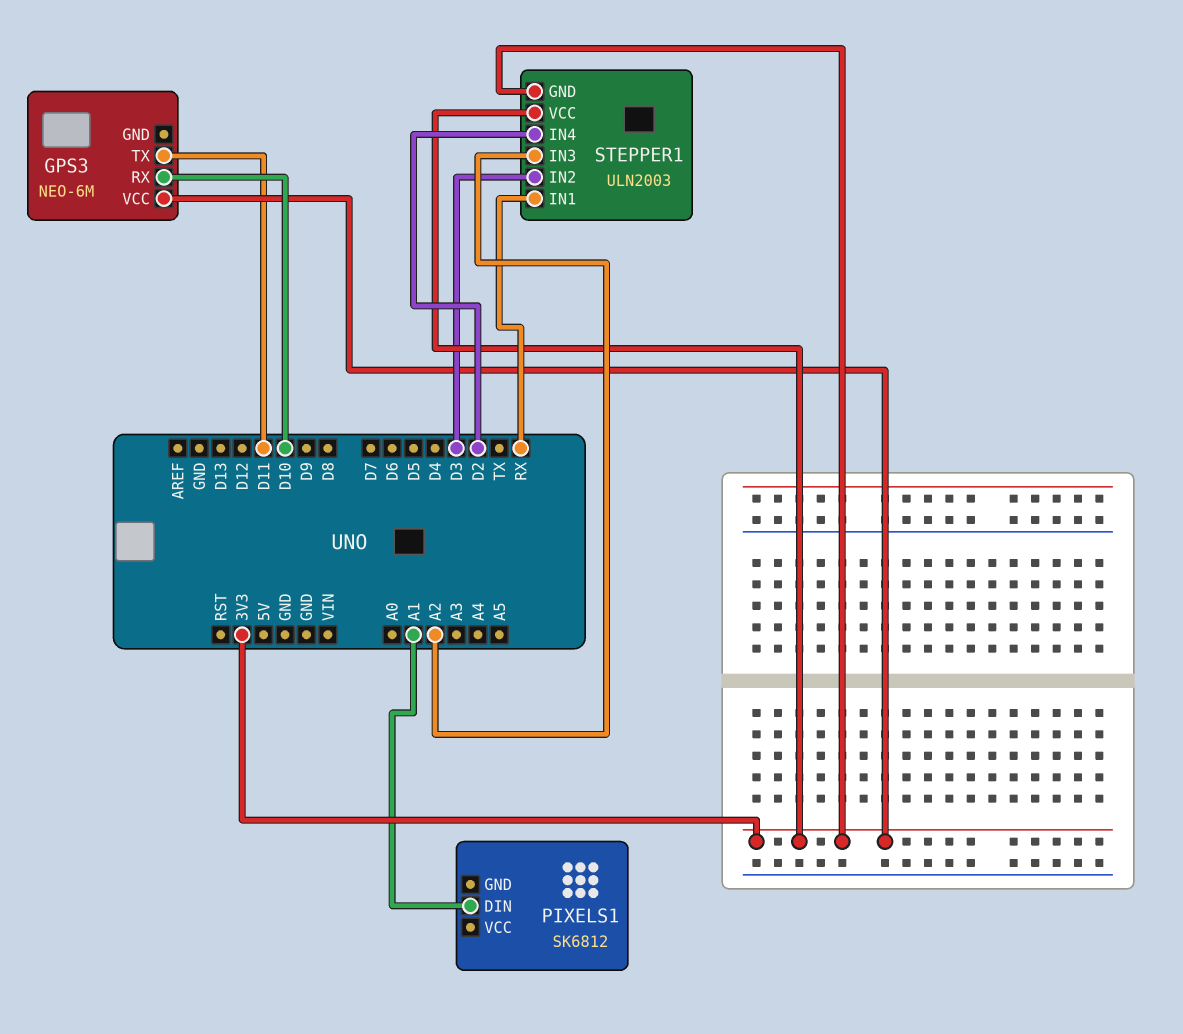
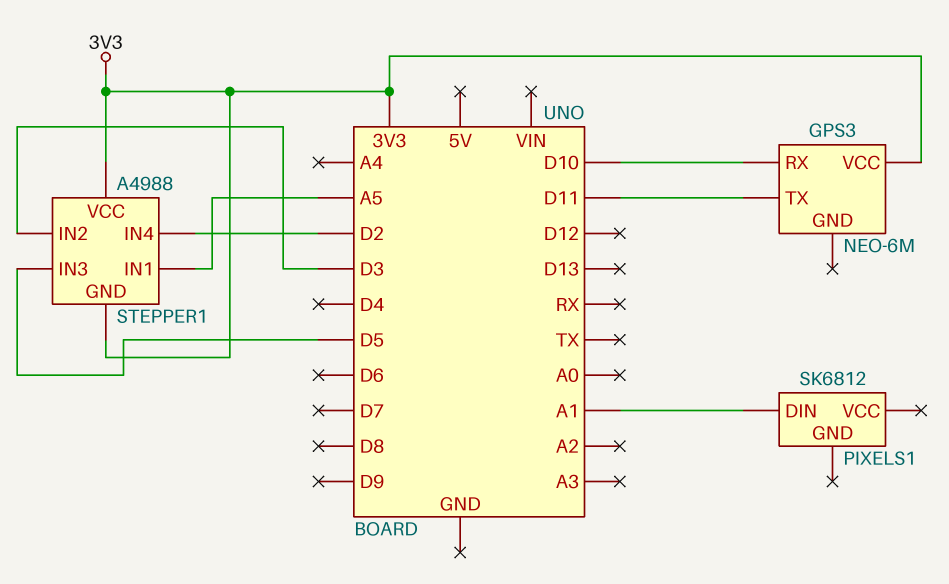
STEPPER1: ULN2003 -> A4988
STEPPER1 pin IN1: RX -> A5
STEPPER1 pin IN3: A2 -> D5

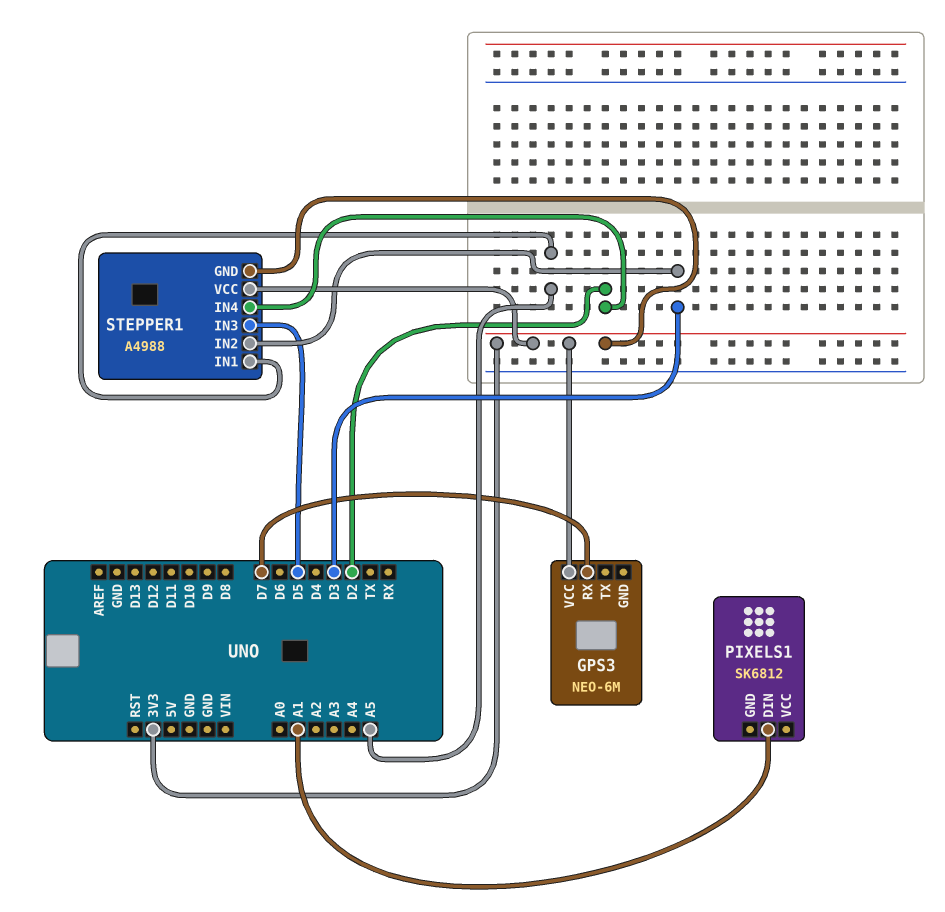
GPS3 pin RX: D10 -> D7
GPS3 pin TX: D11 -> none

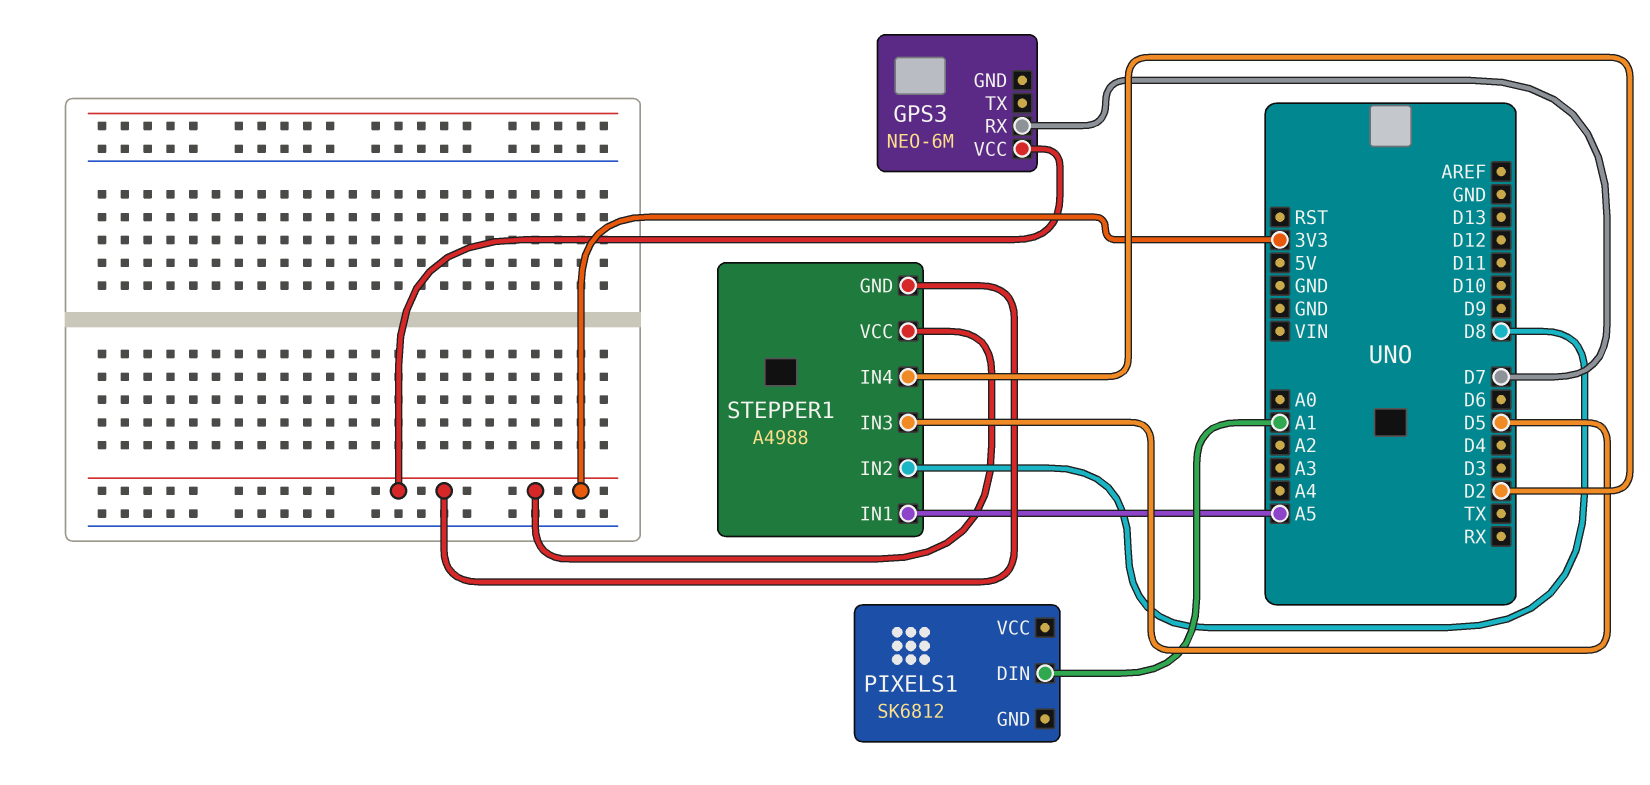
STEPPER1 pin IN2: D3 -> D8

